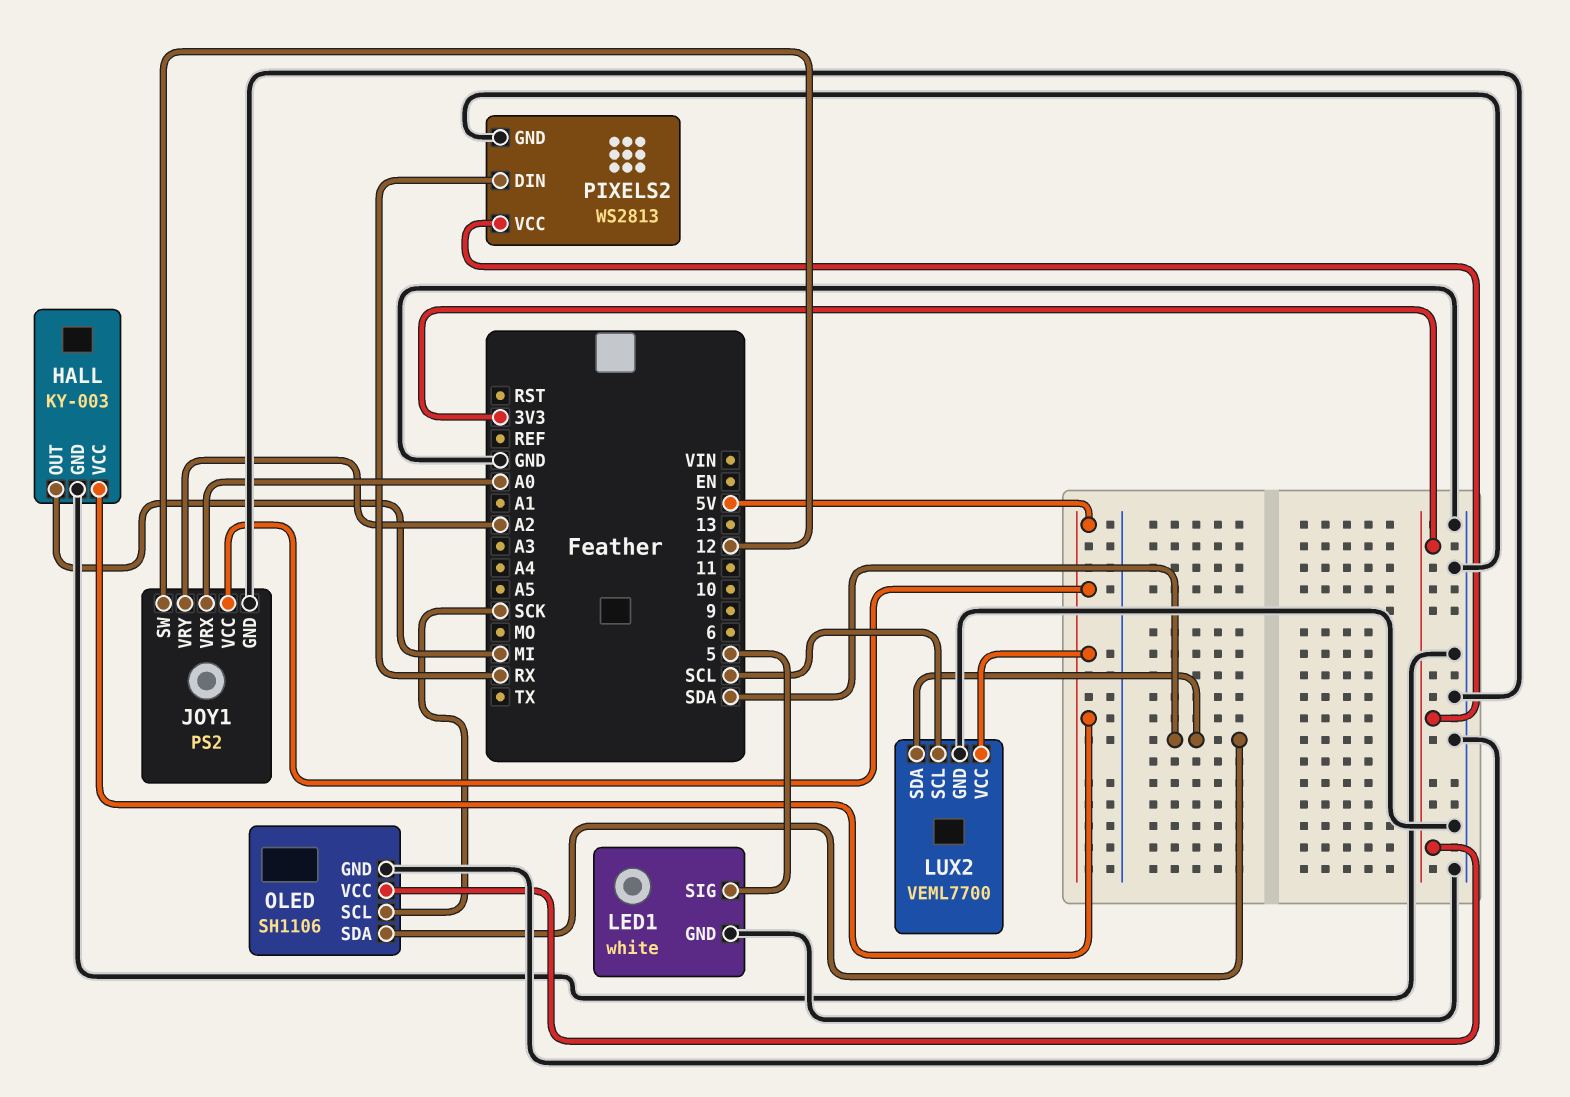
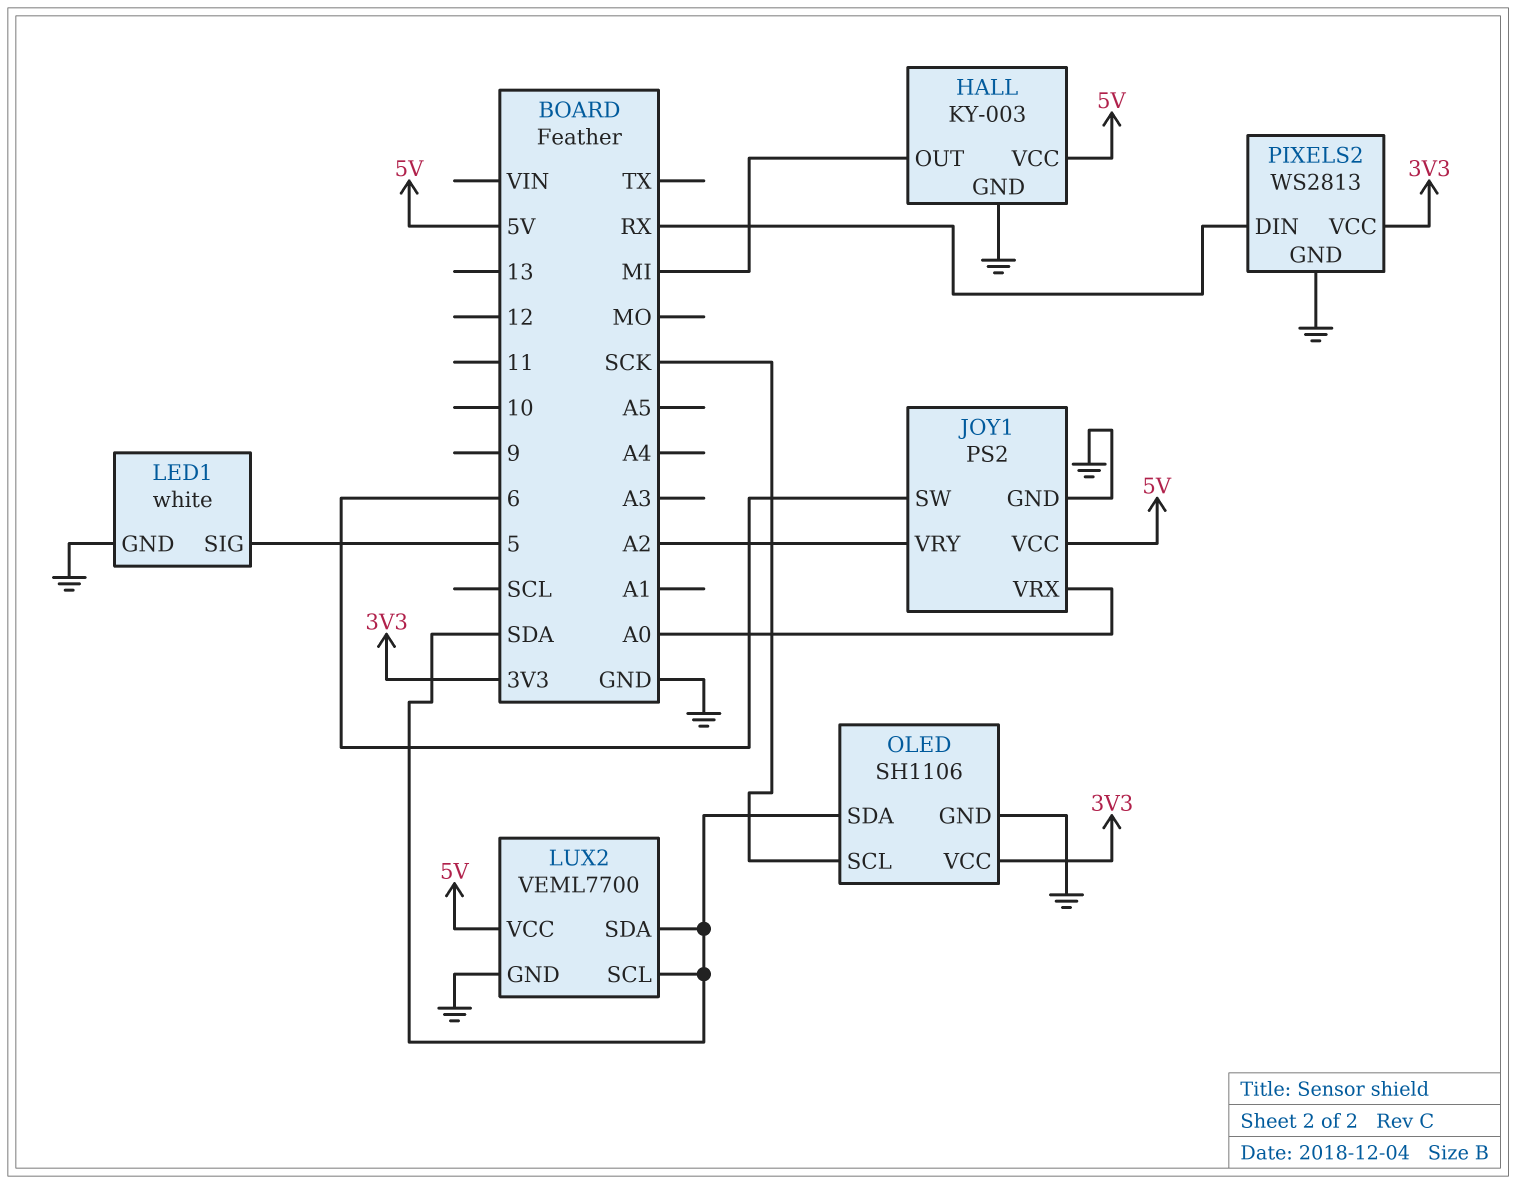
JOY1 pin SW: 12 -> 6
LUX2 pin SCL: SCL -> SDA

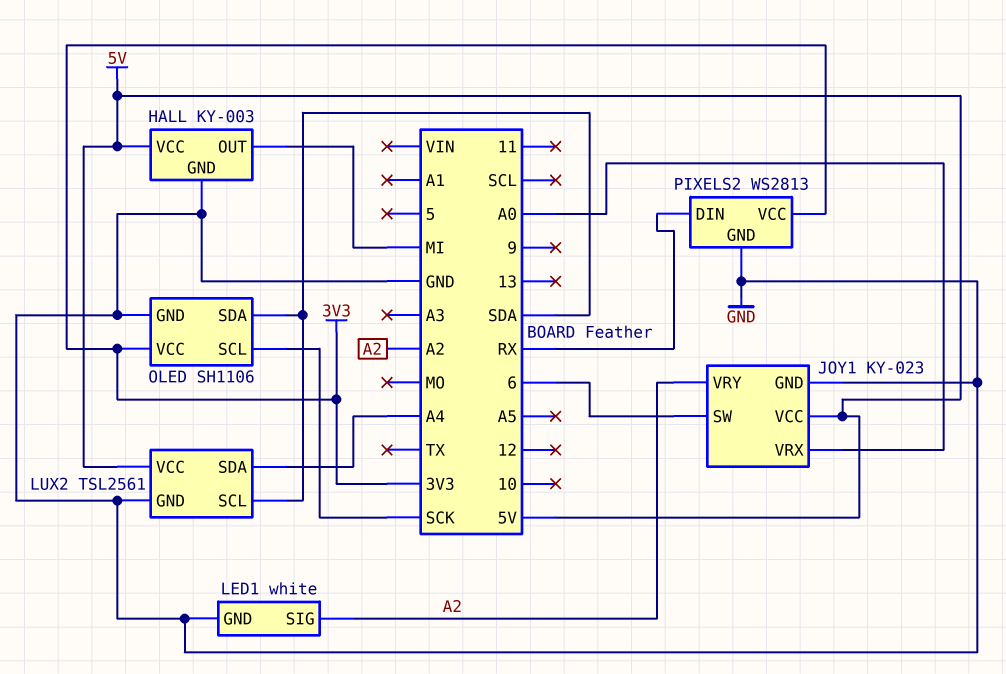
JOY1: PS2 -> KY-023
LED1 pin SIG: 5 -> A2
LUX2: VEML7700 -> TSL2561
LUX2 pin SDA: SDA -> A4

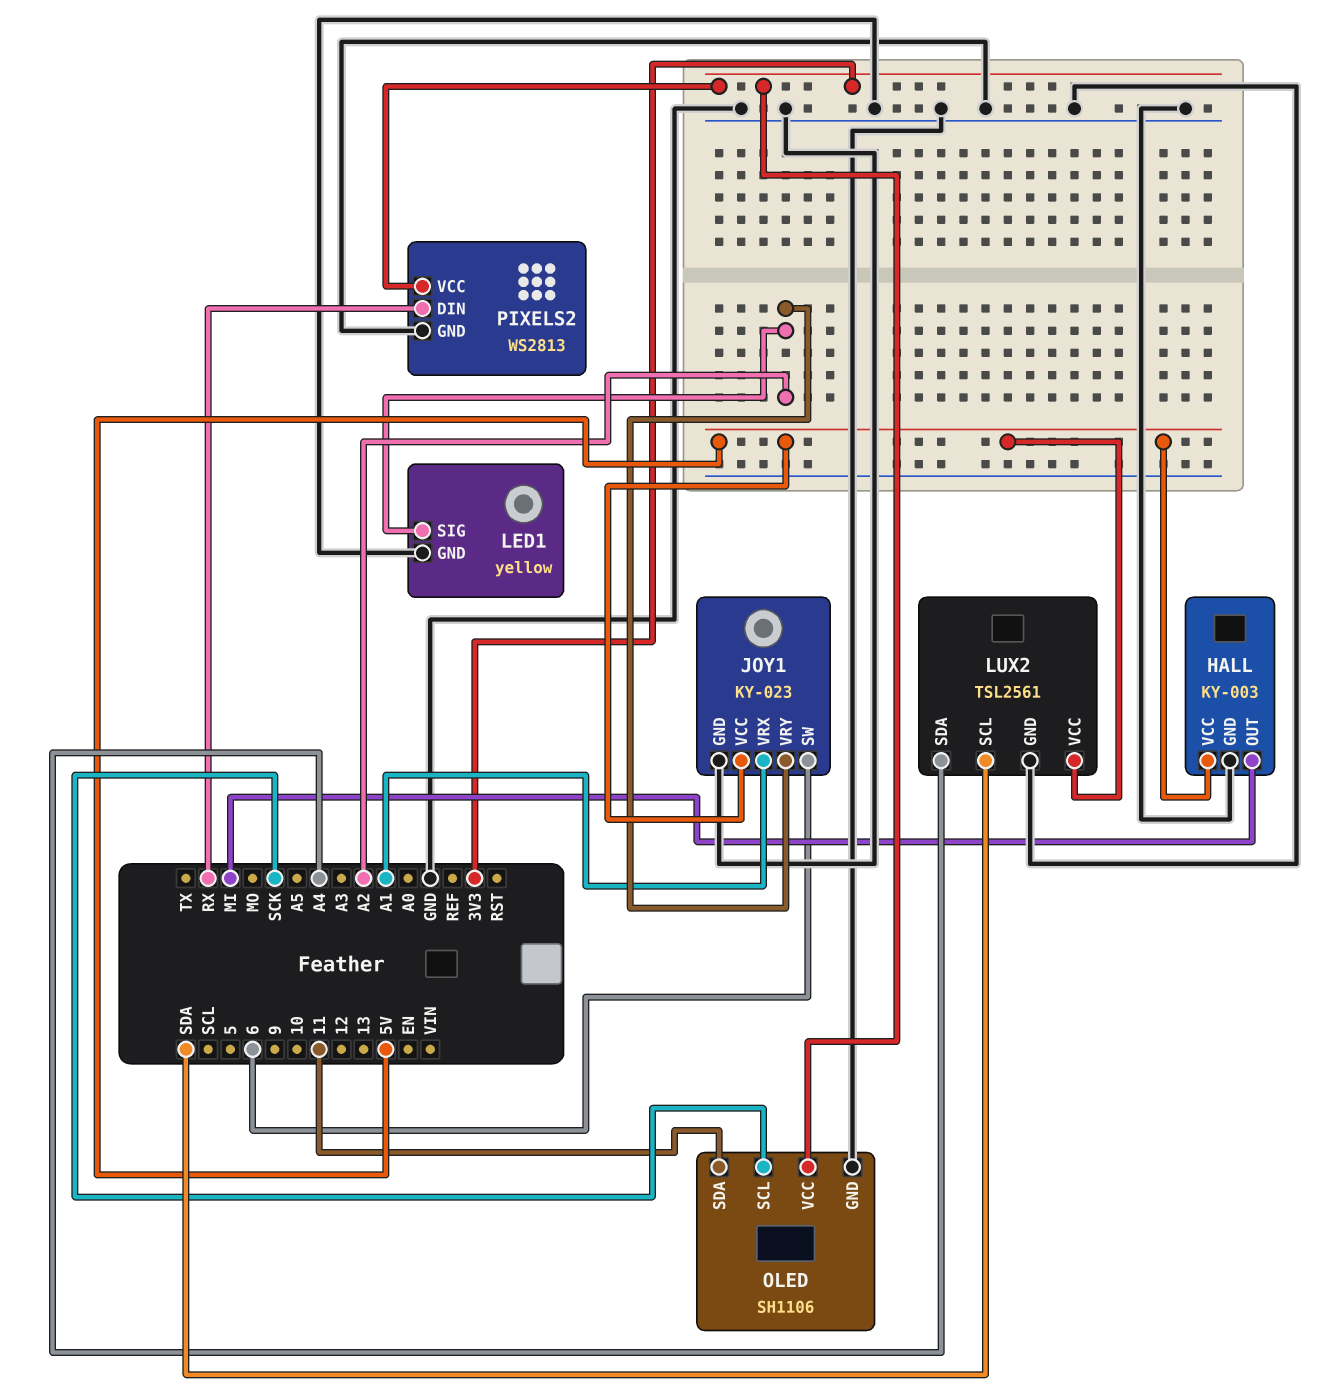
JOY1 pin VRX: A0 -> A1
LED1: white -> yellow
OLED pin SDA: SDA -> 11

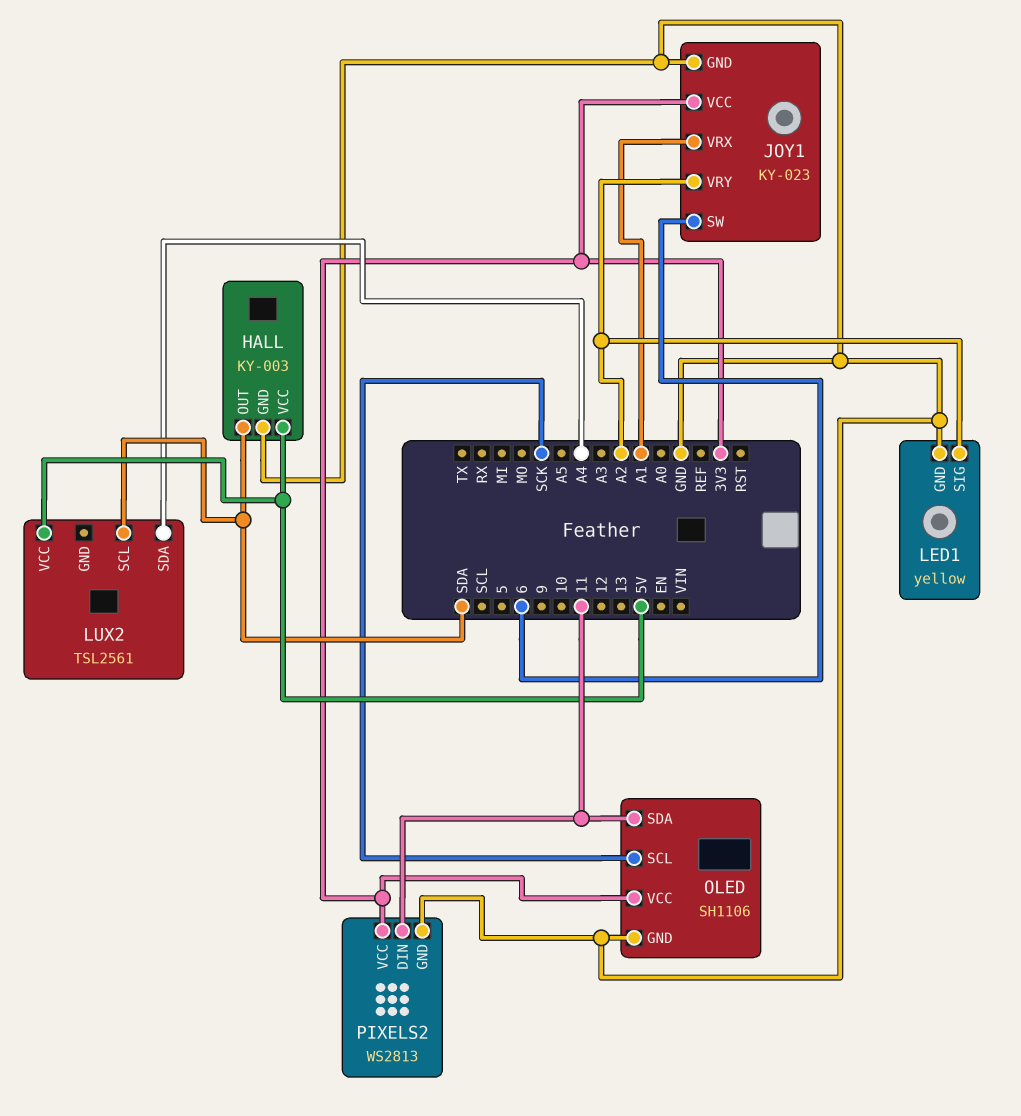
HALL pin OUT: MI -> SDA
JOY1 pin VCC: 5V -> 3V3
LUX2 pin GND: GND -> none
PIXELS2 pin DIN: RX -> 11

